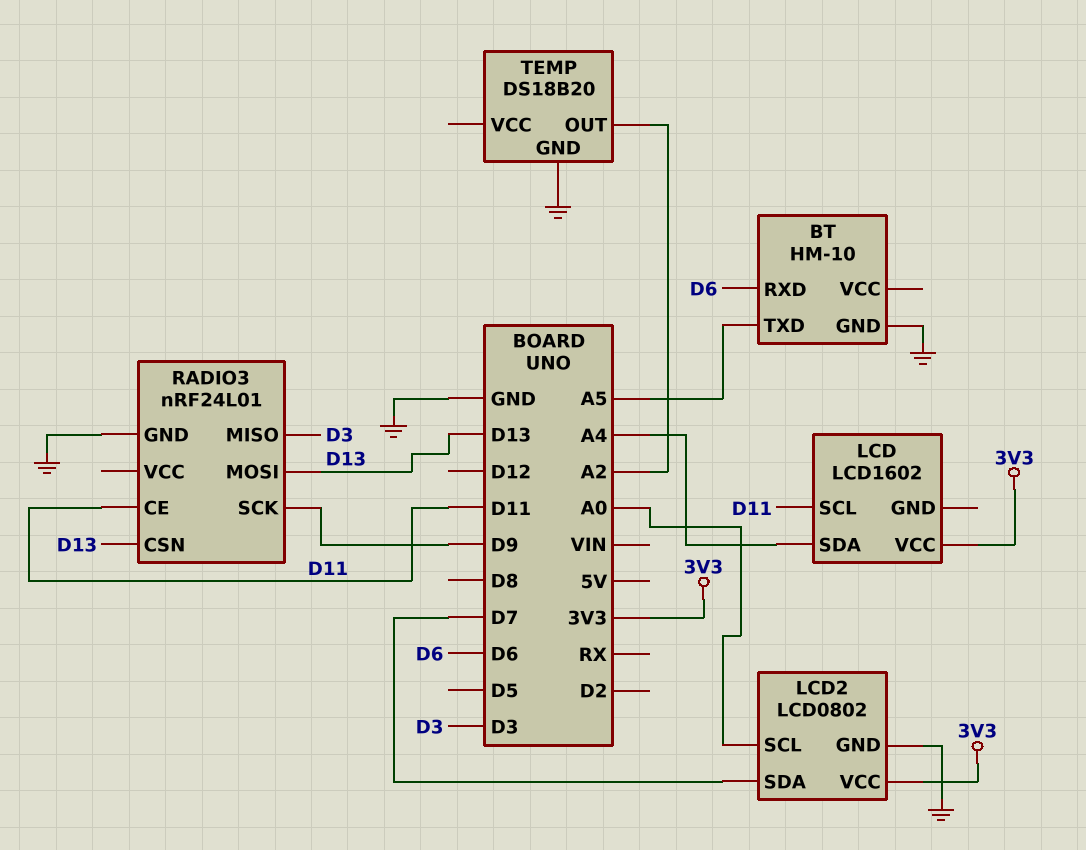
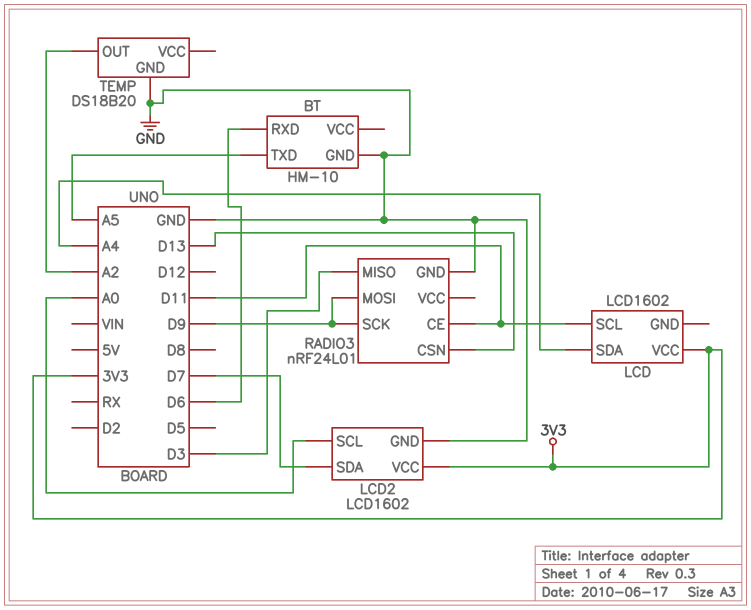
LCD2: LCD0802 -> LCD1602
RADIO3 pin MOSI: D13 -> D9

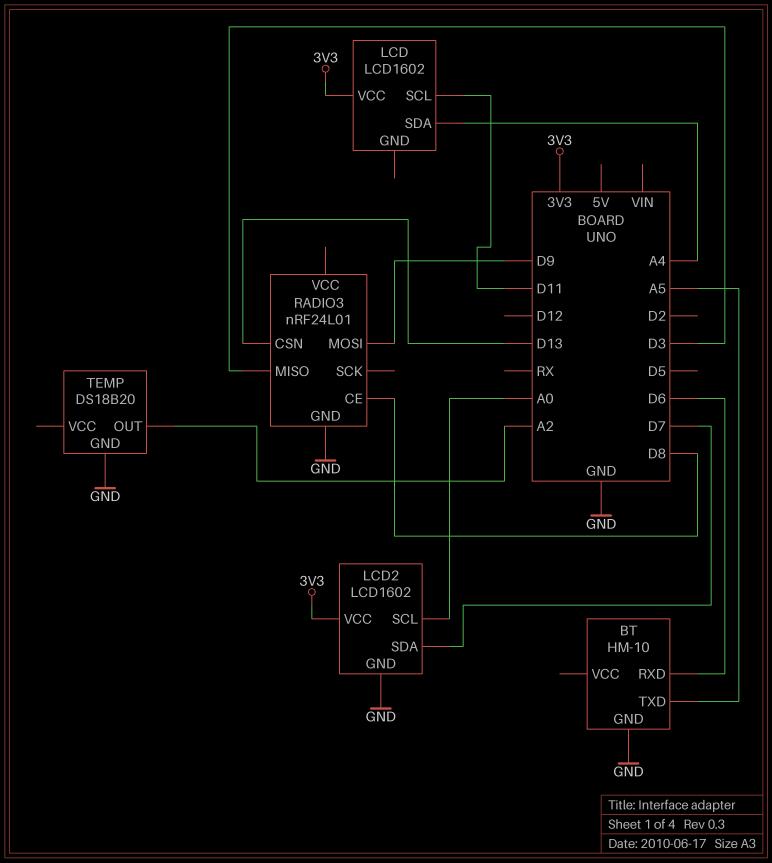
RADIO3 pin CE: D11 -> D8
RADIO3 pin SCK: D9 -> none

